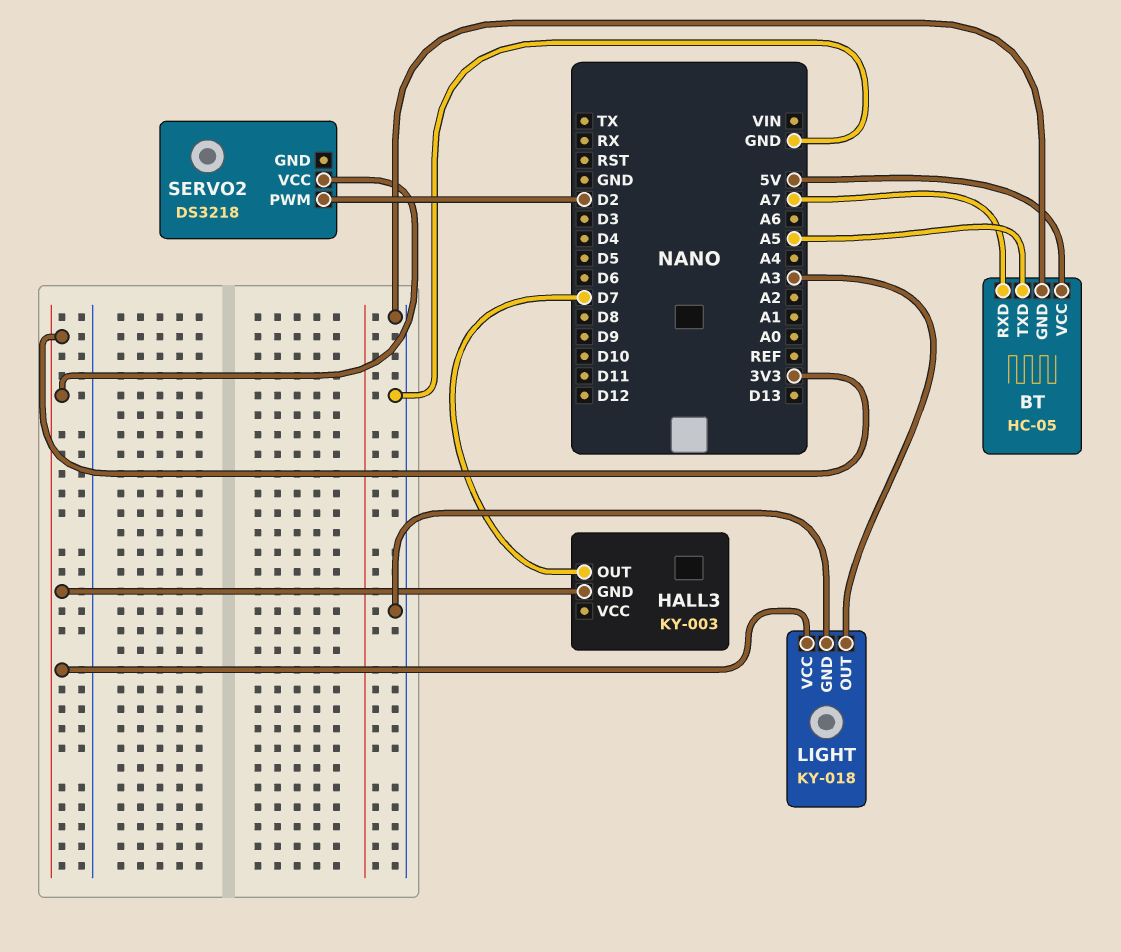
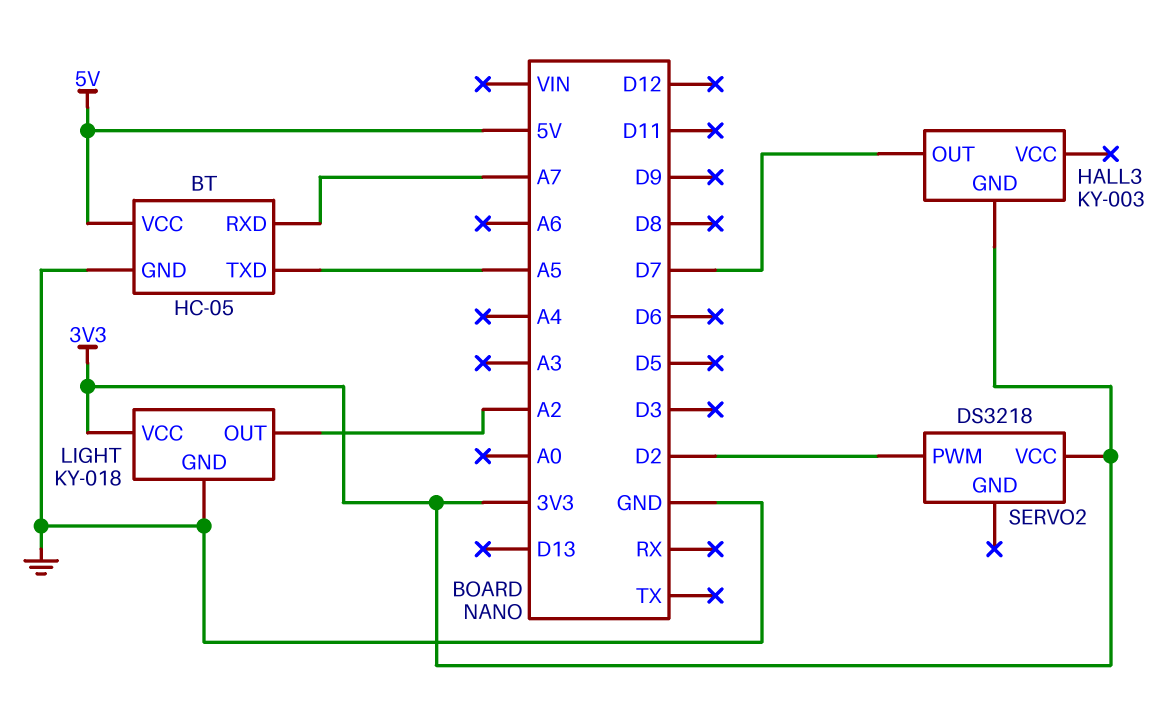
LIGHT pin OUT: A3 -> A2

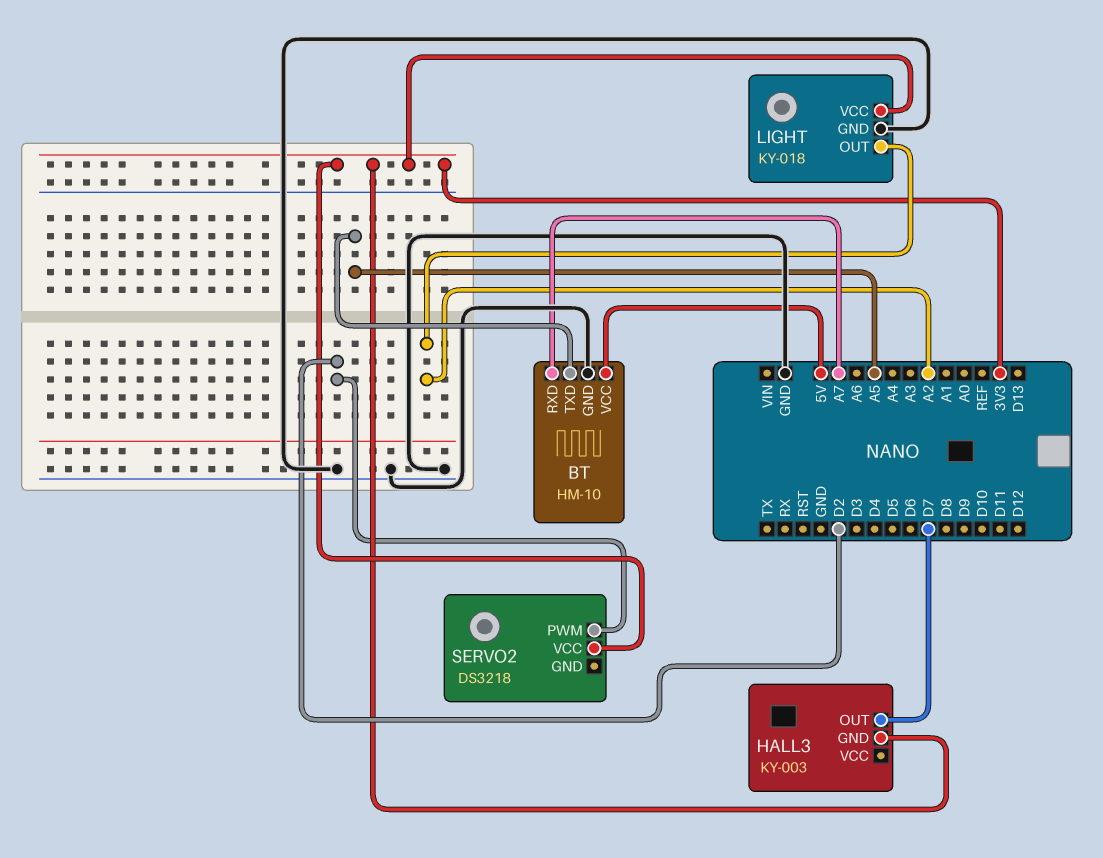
BT: HC-05 -> HM-10

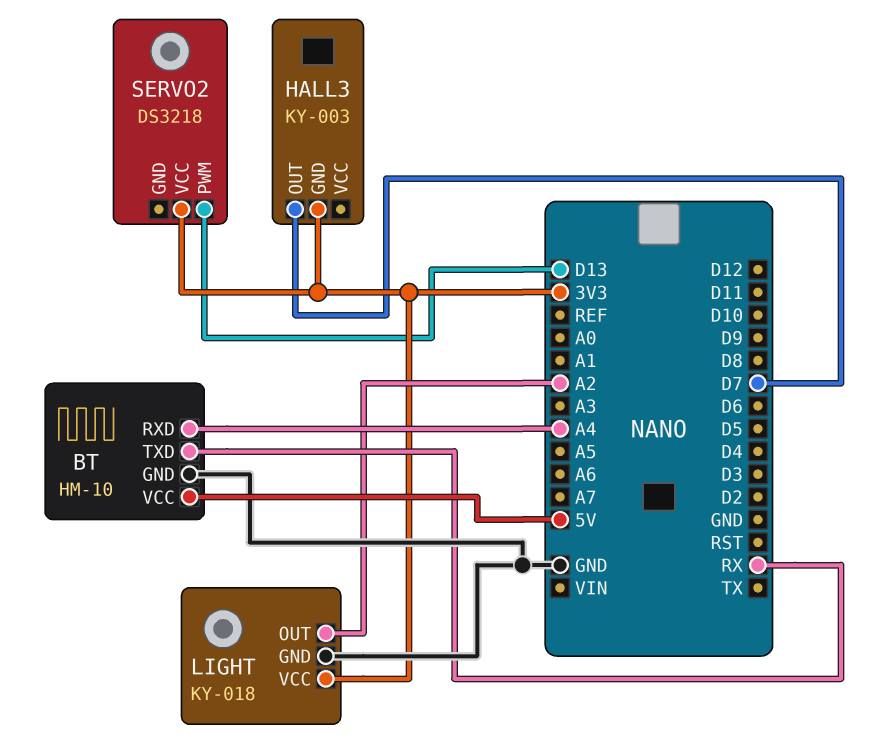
BT pin RXD: A7 -> A4
BT pin TXD: A5 -> RX
SERVO2 pin PWM: D2 -> D13

